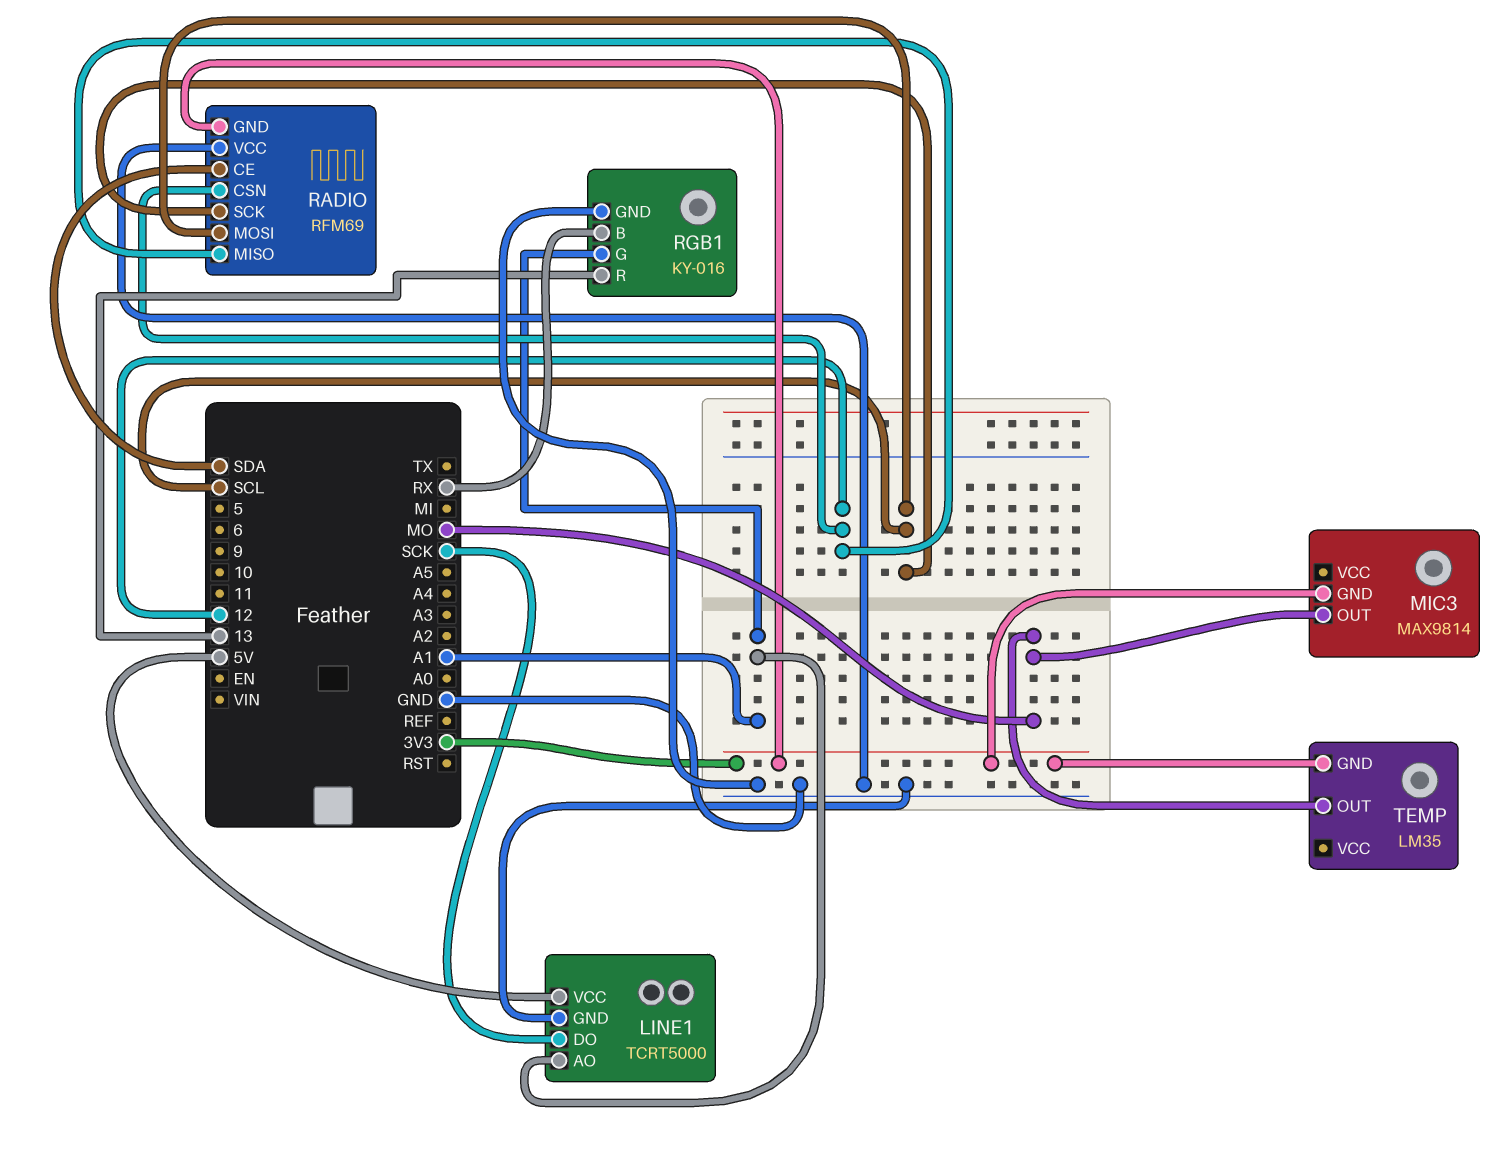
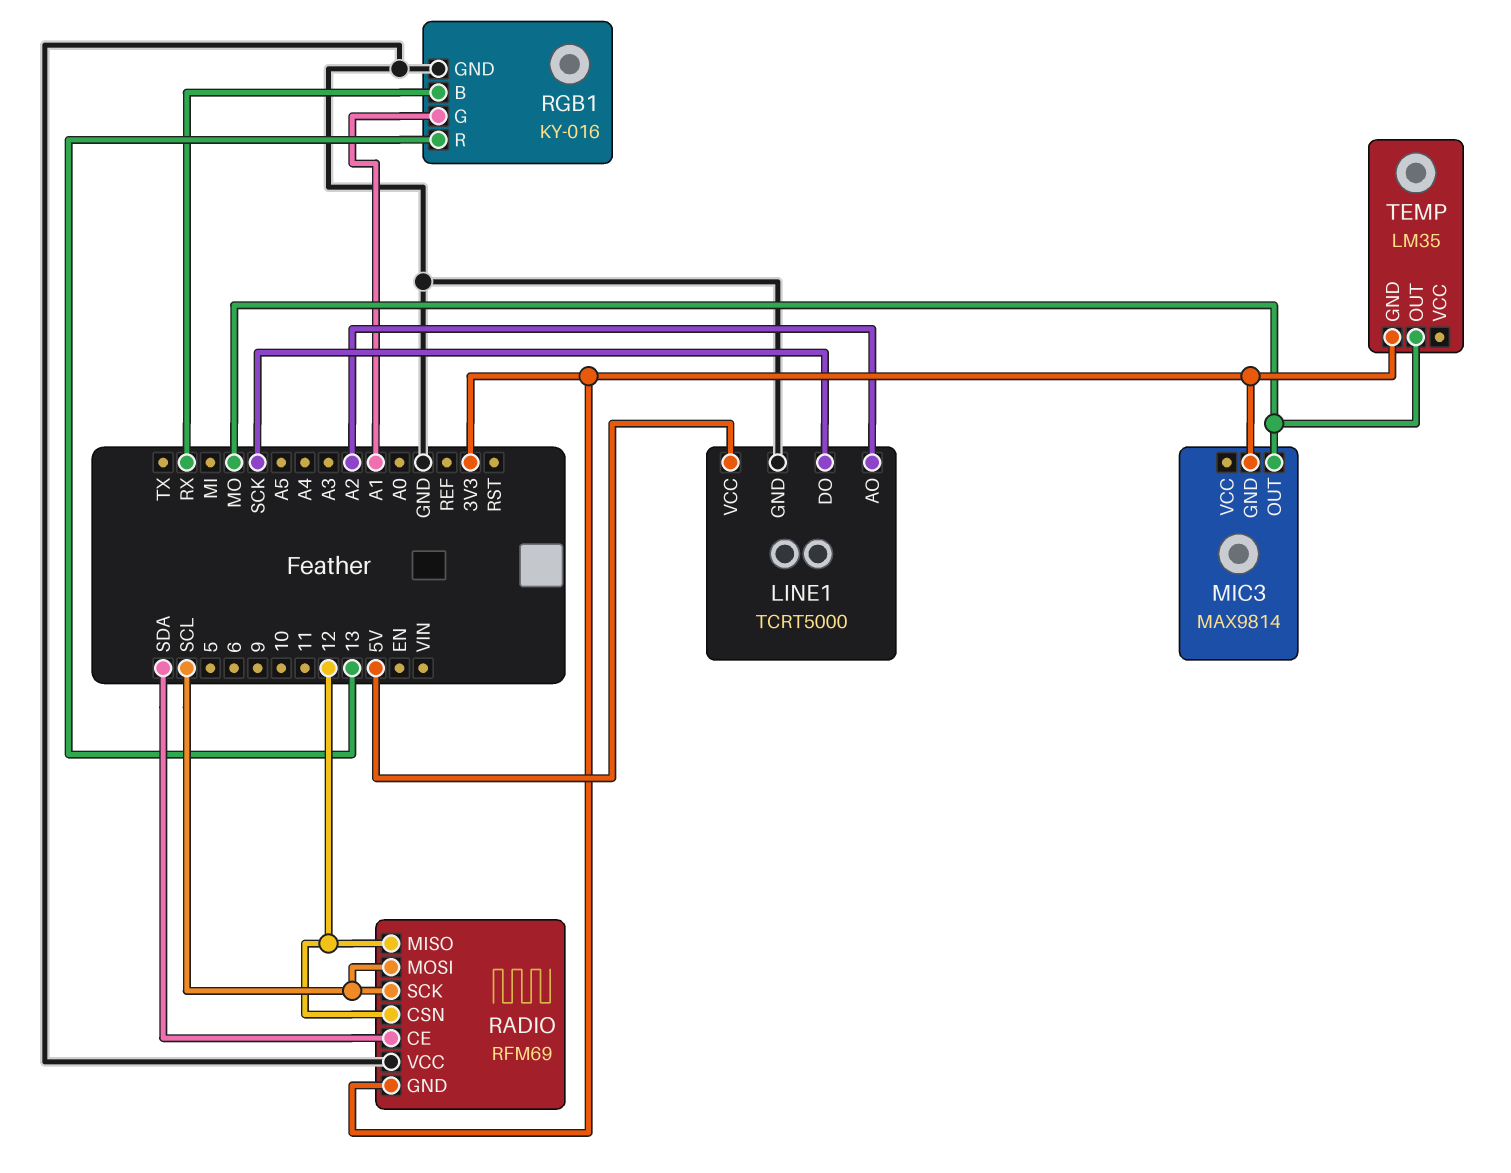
LINE1 pin AO: A1 -> A2

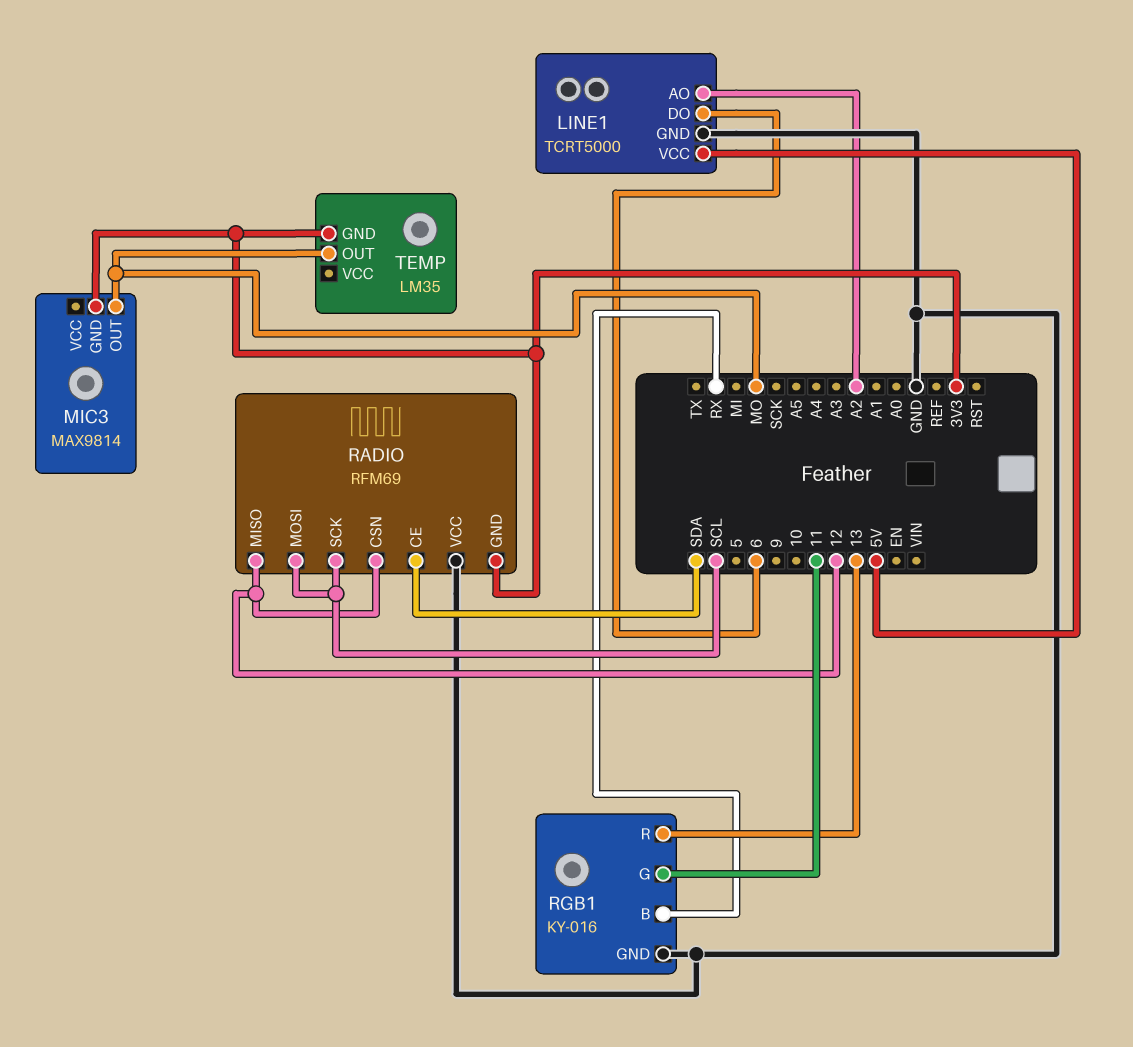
LINE1 pin DO: SCK -> 6
RGB1 pin G: A1 -> 11

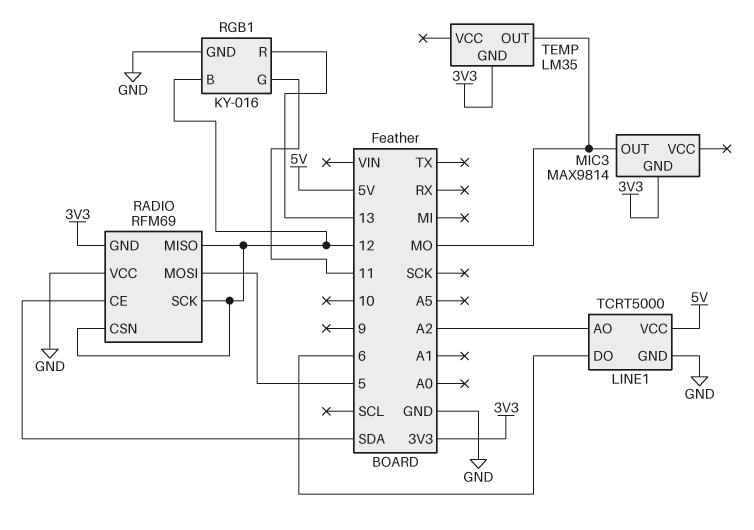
RADIO pin MOSI: SCL -> 5
RADIO pin SCK: SCL -> 12
RGB1 pin B: RX -> 12

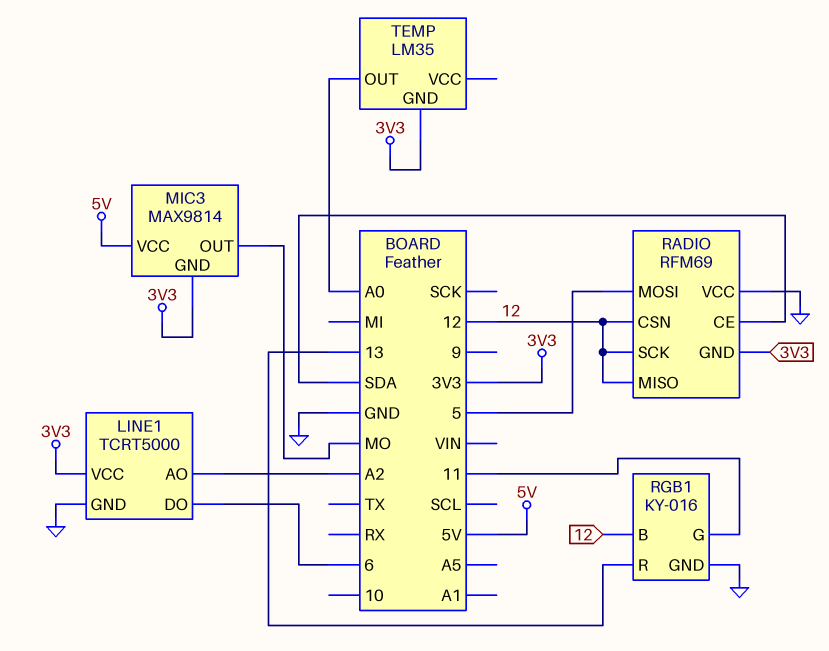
LINE1 pin VCC: 5V -> 3V3
MIC3 pin VCC: none -> 5V
TEMP pin OUT: MO -> A0

